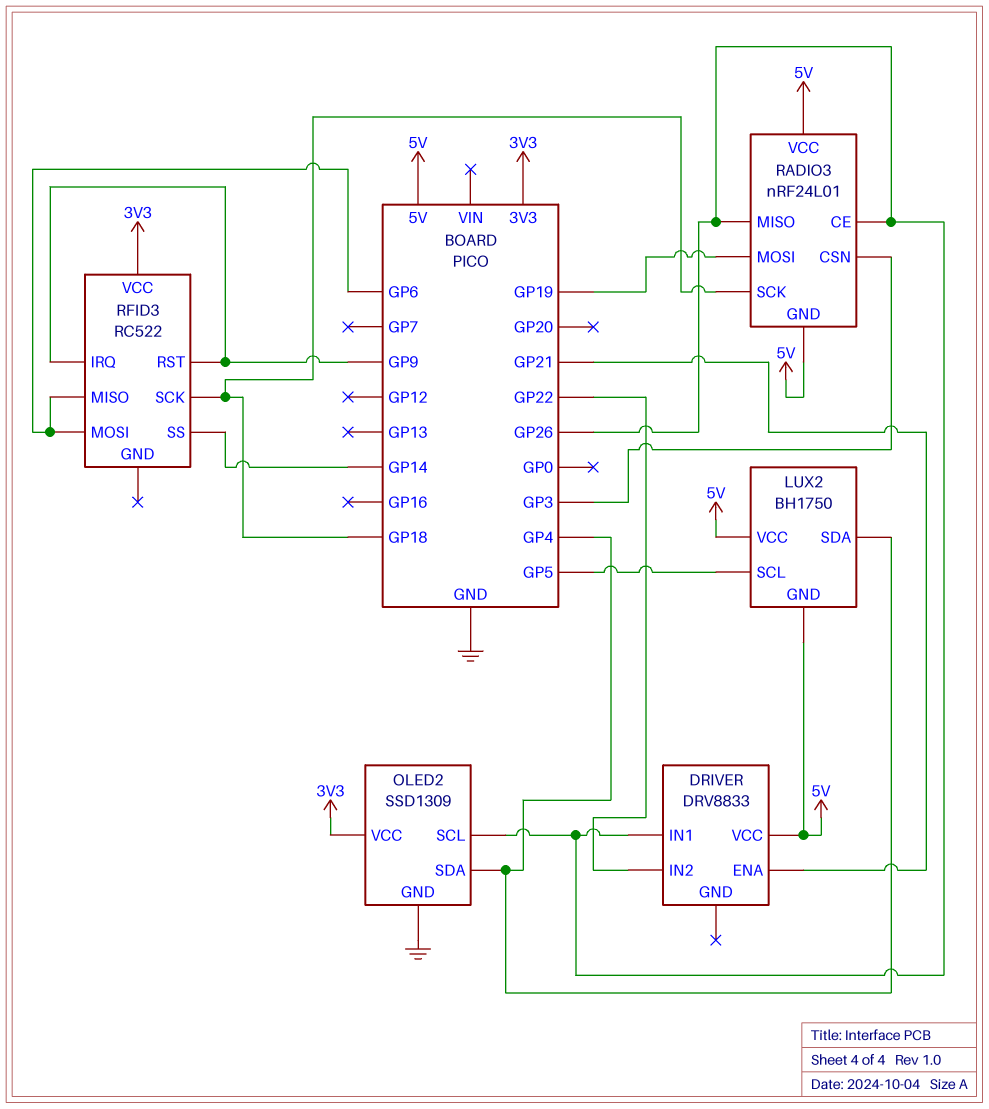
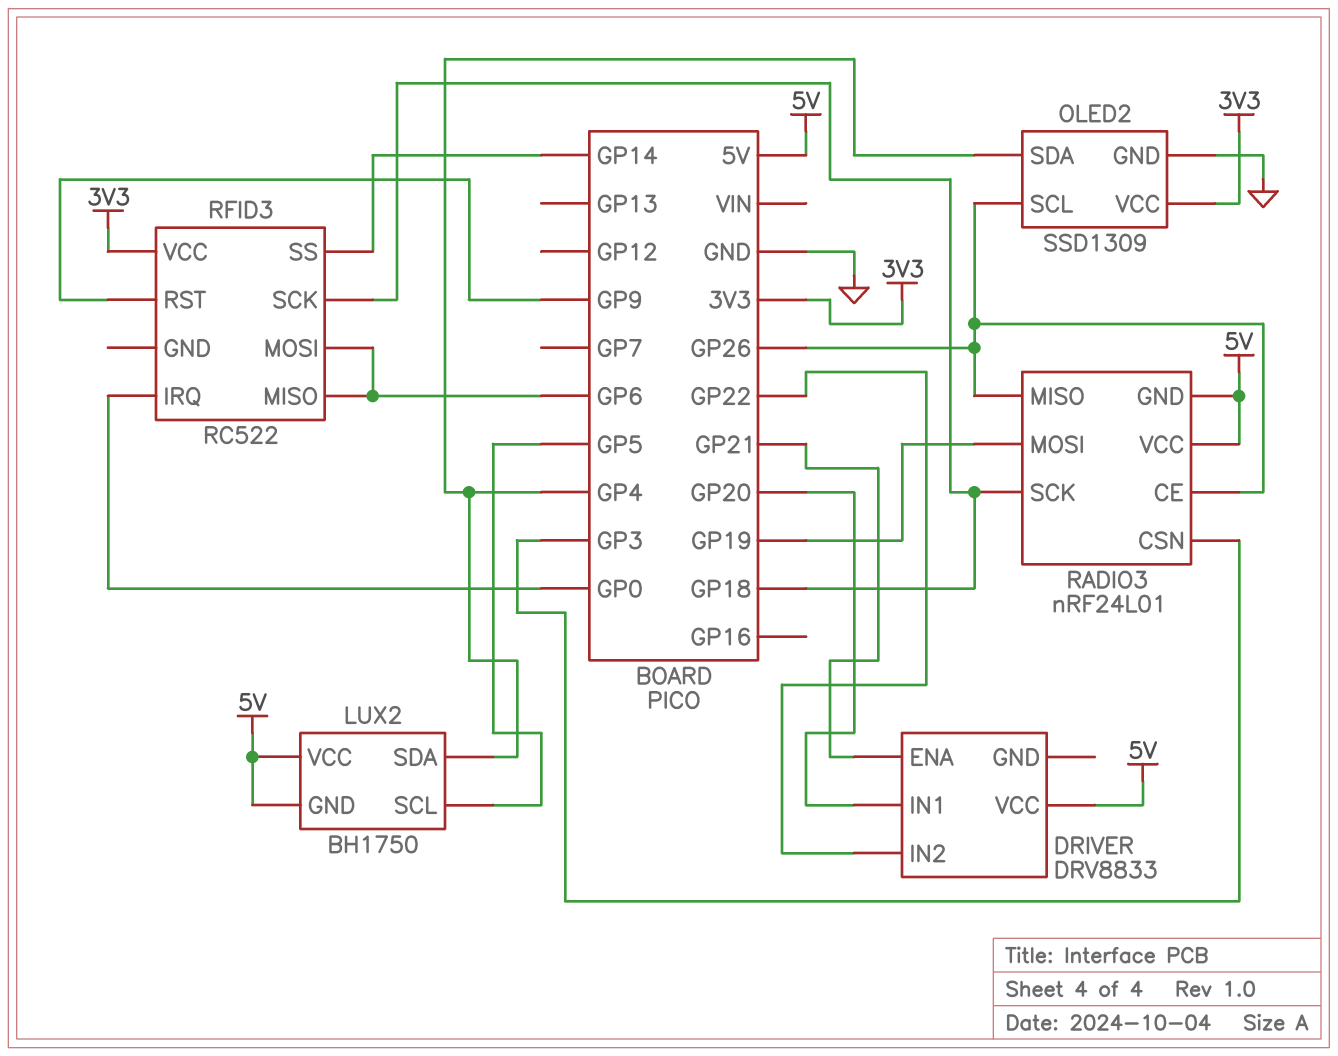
DRIVER pin IN1: GP26 -> GP20
RFID3 pin IRQ: GP9 -> GP0

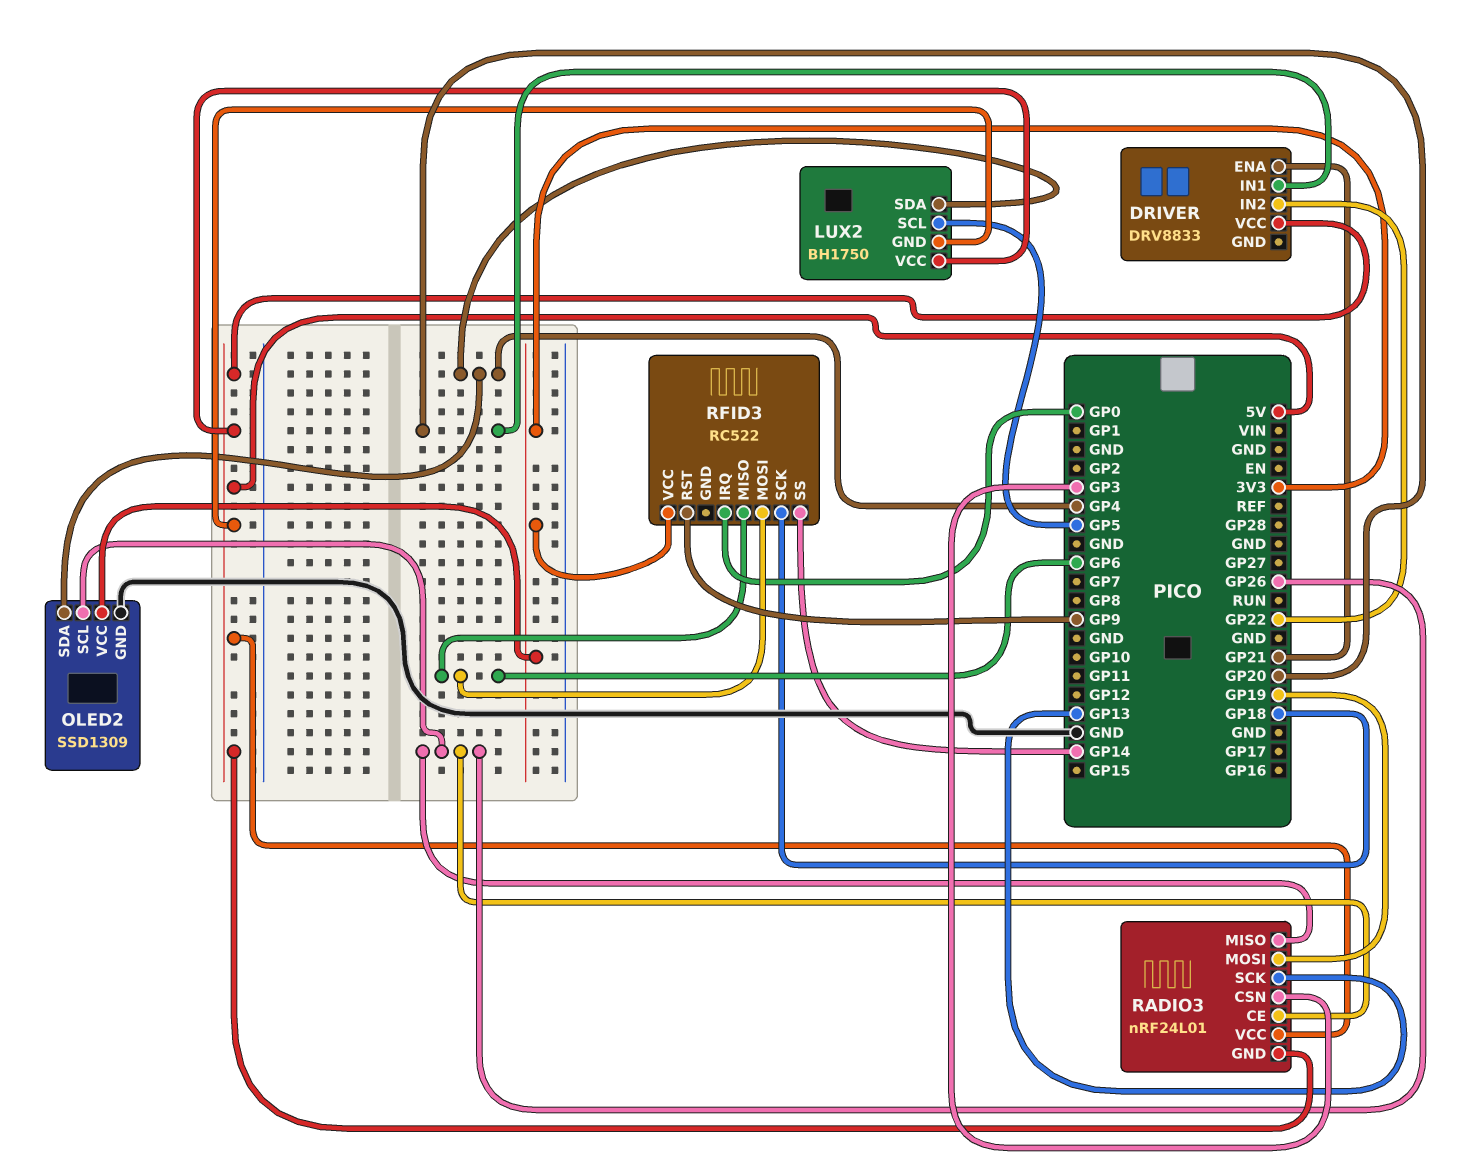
RADIO3 pin SCK: GP18 -> GP13

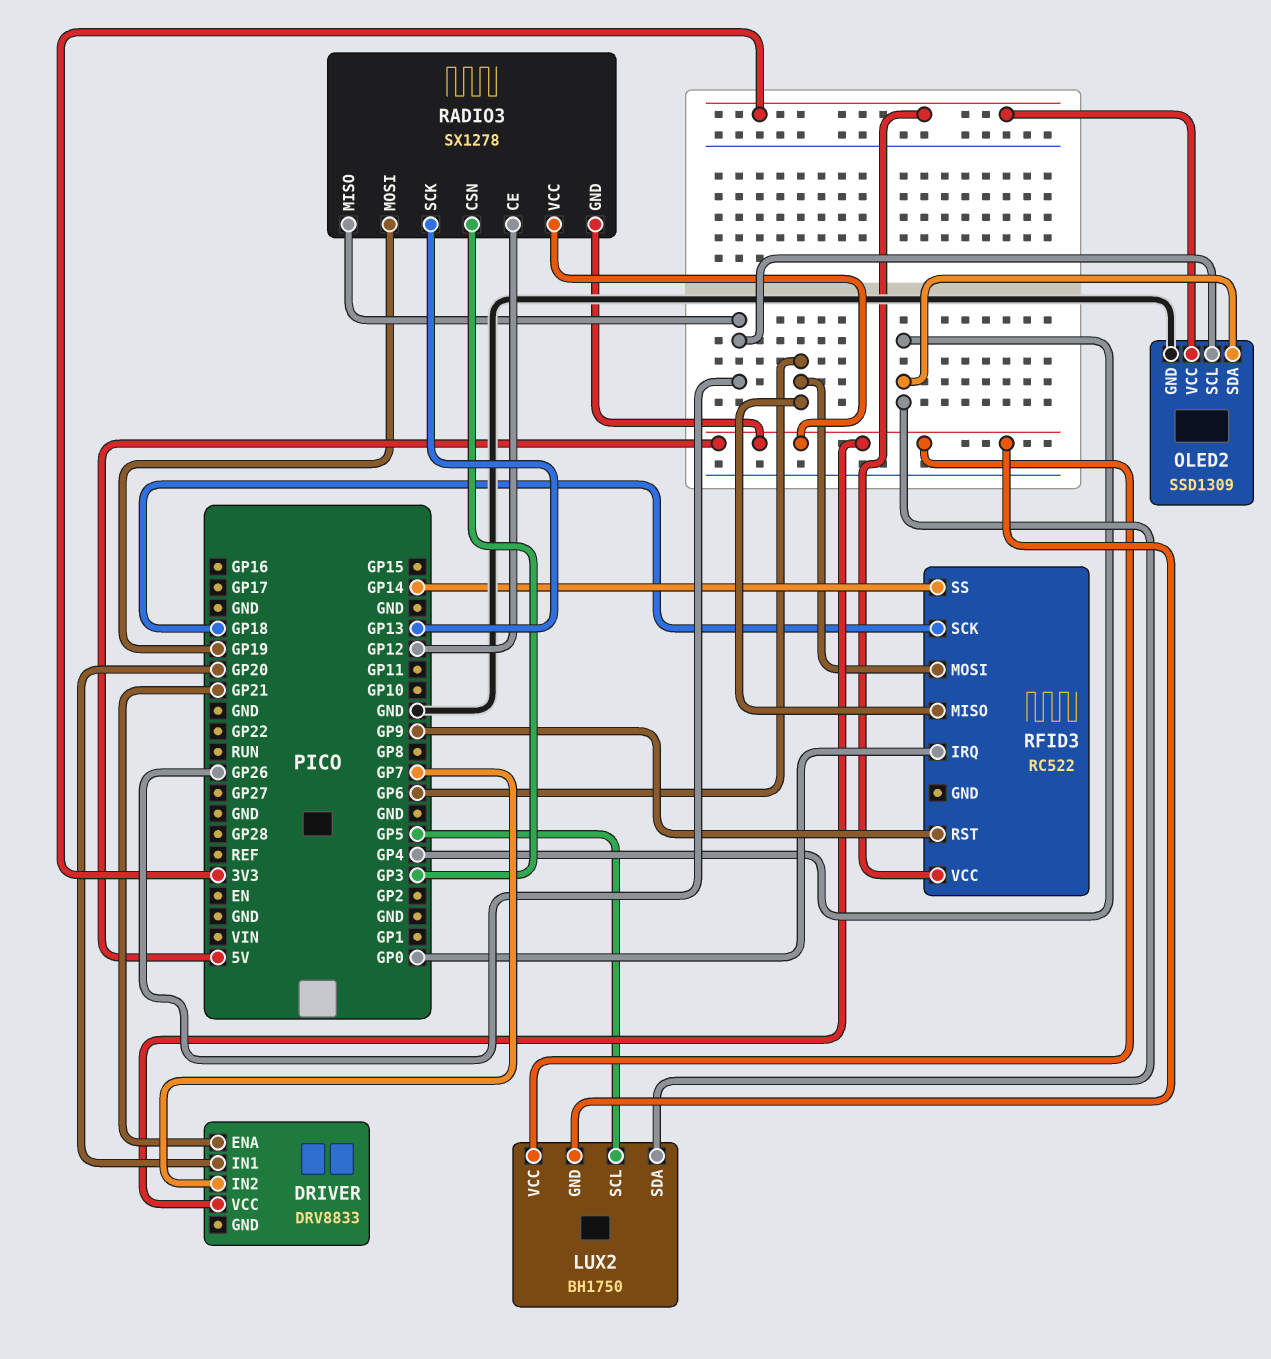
DRIVER pin IN2: GP22 -> GP7
RADIO3: nRF24L01 -> SX1278
RADIO3 pin CE: GP26 -> GP12

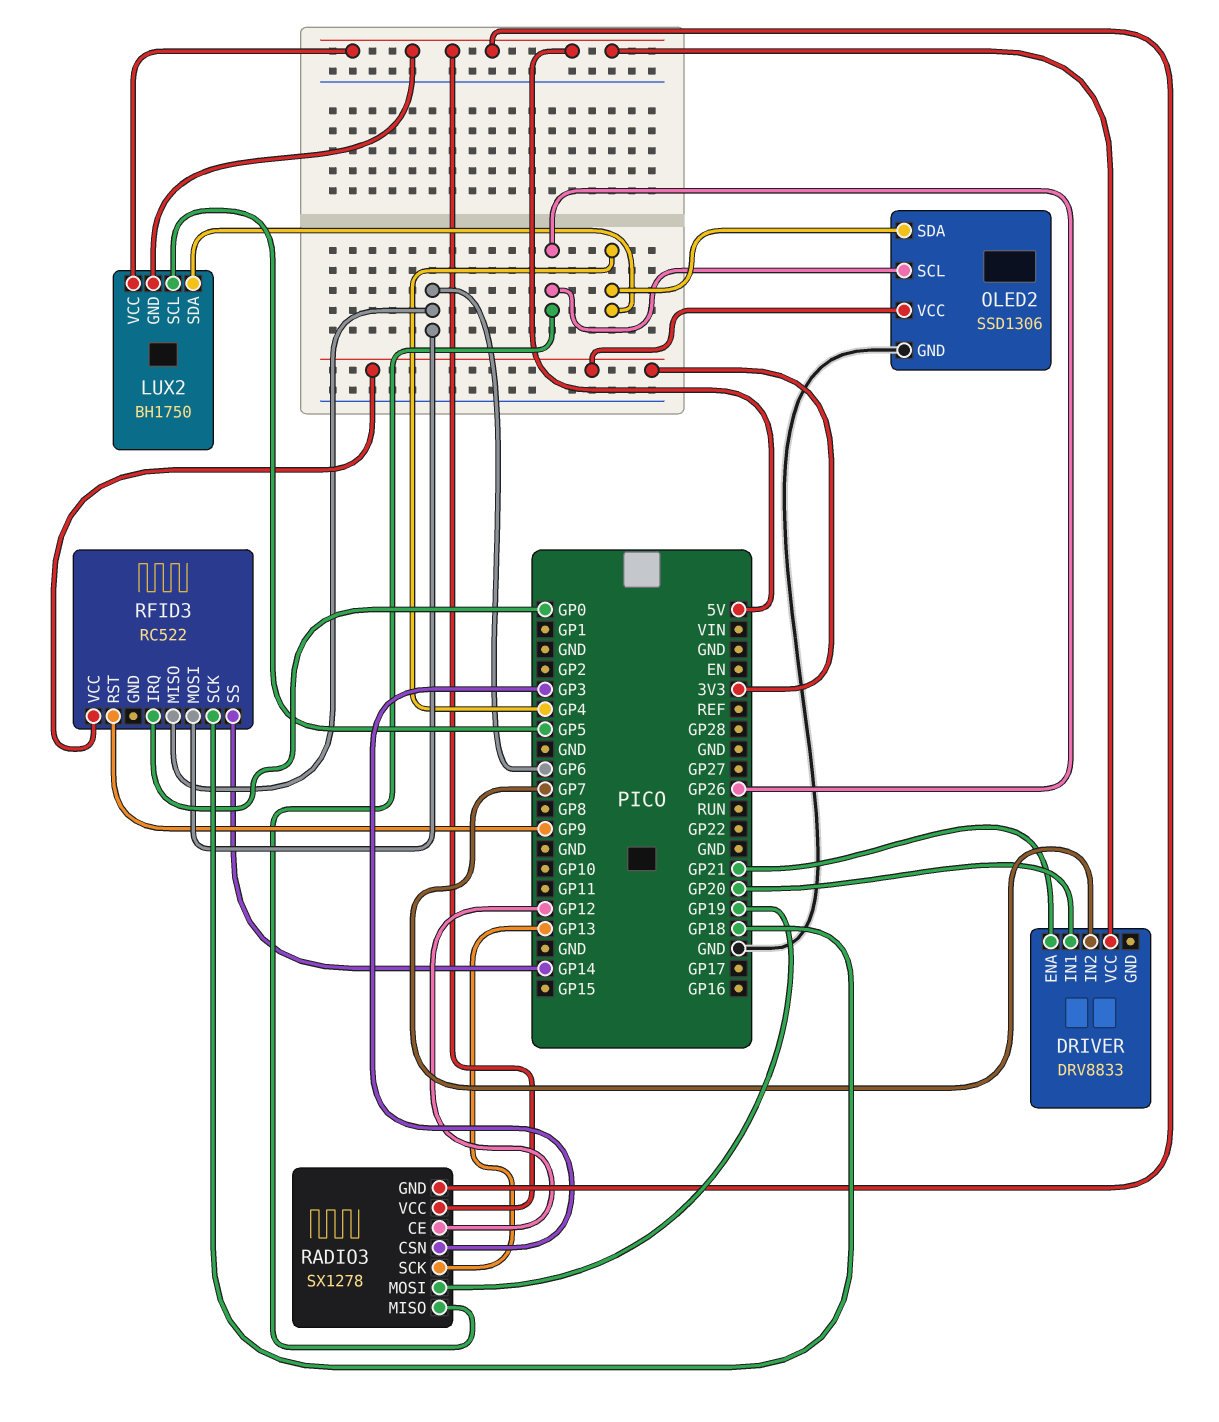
OLED2: SSD1309 -> SSD1306

